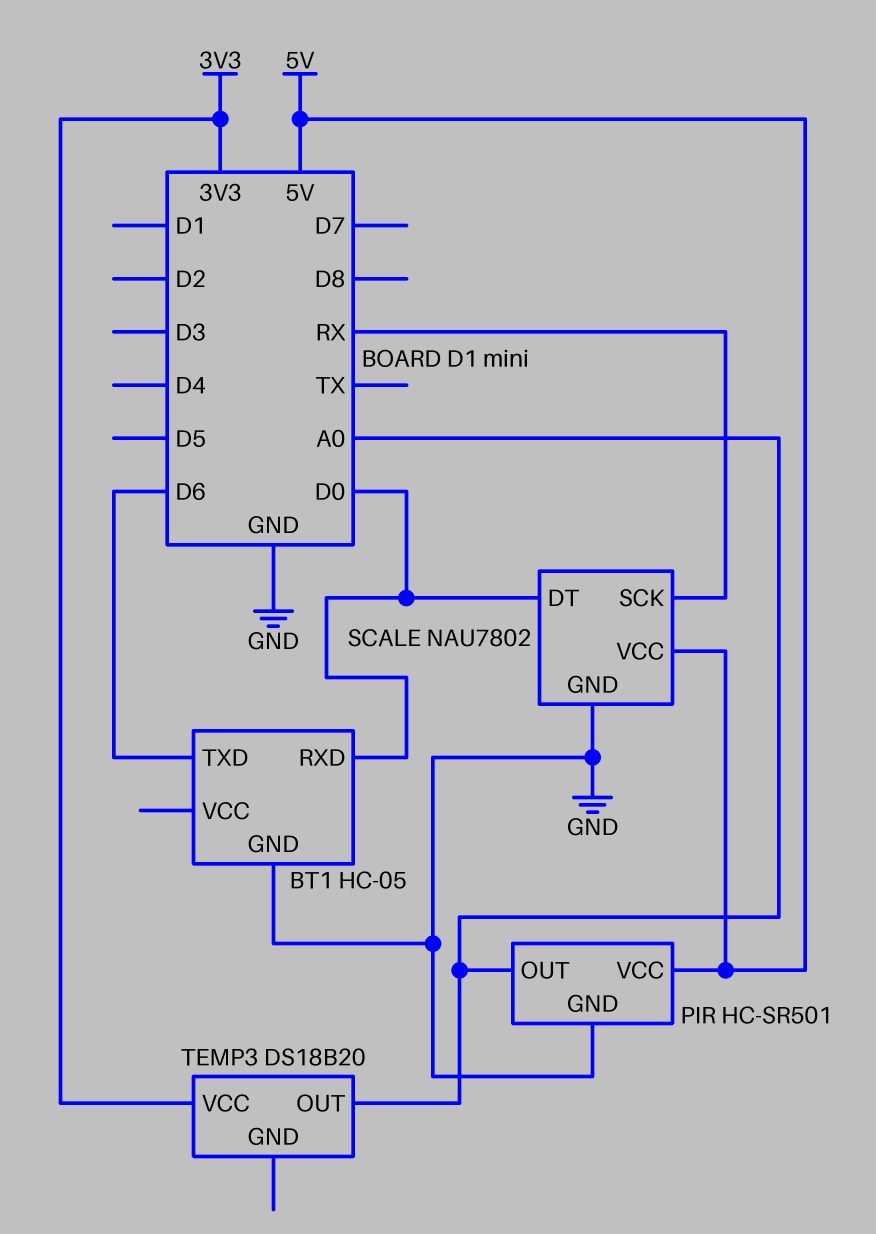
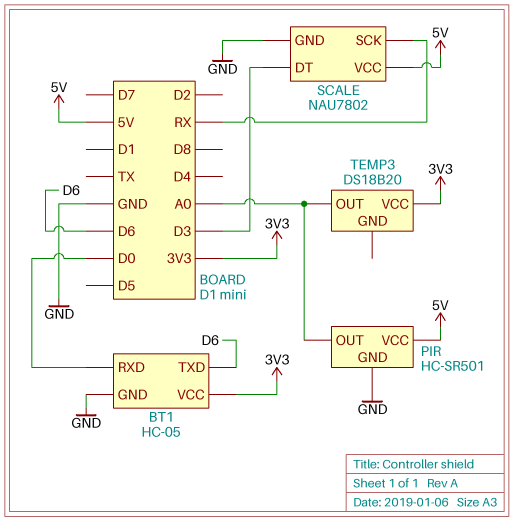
BT1 pin VCC: none -> 3V3
SCALE pin DT: D0 -> D3

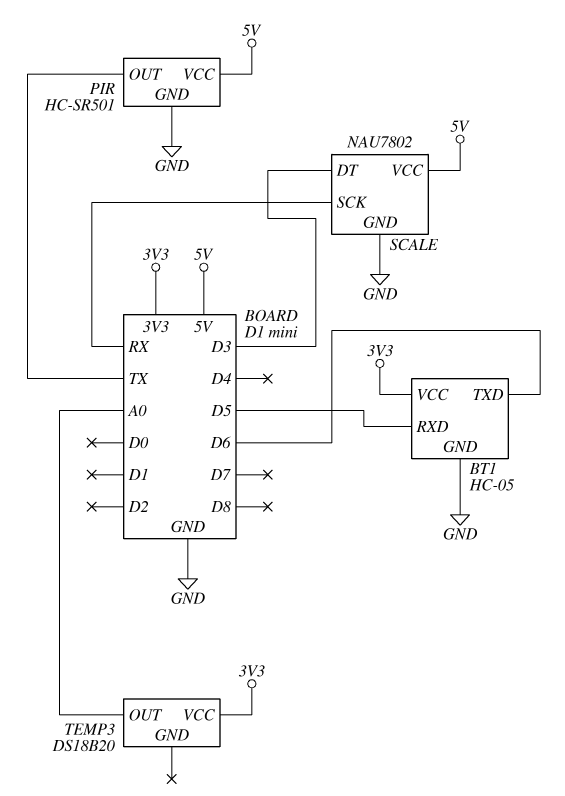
BT1 pin RXD: D0 -> D5
PIR pin OUT: A0 -> TX

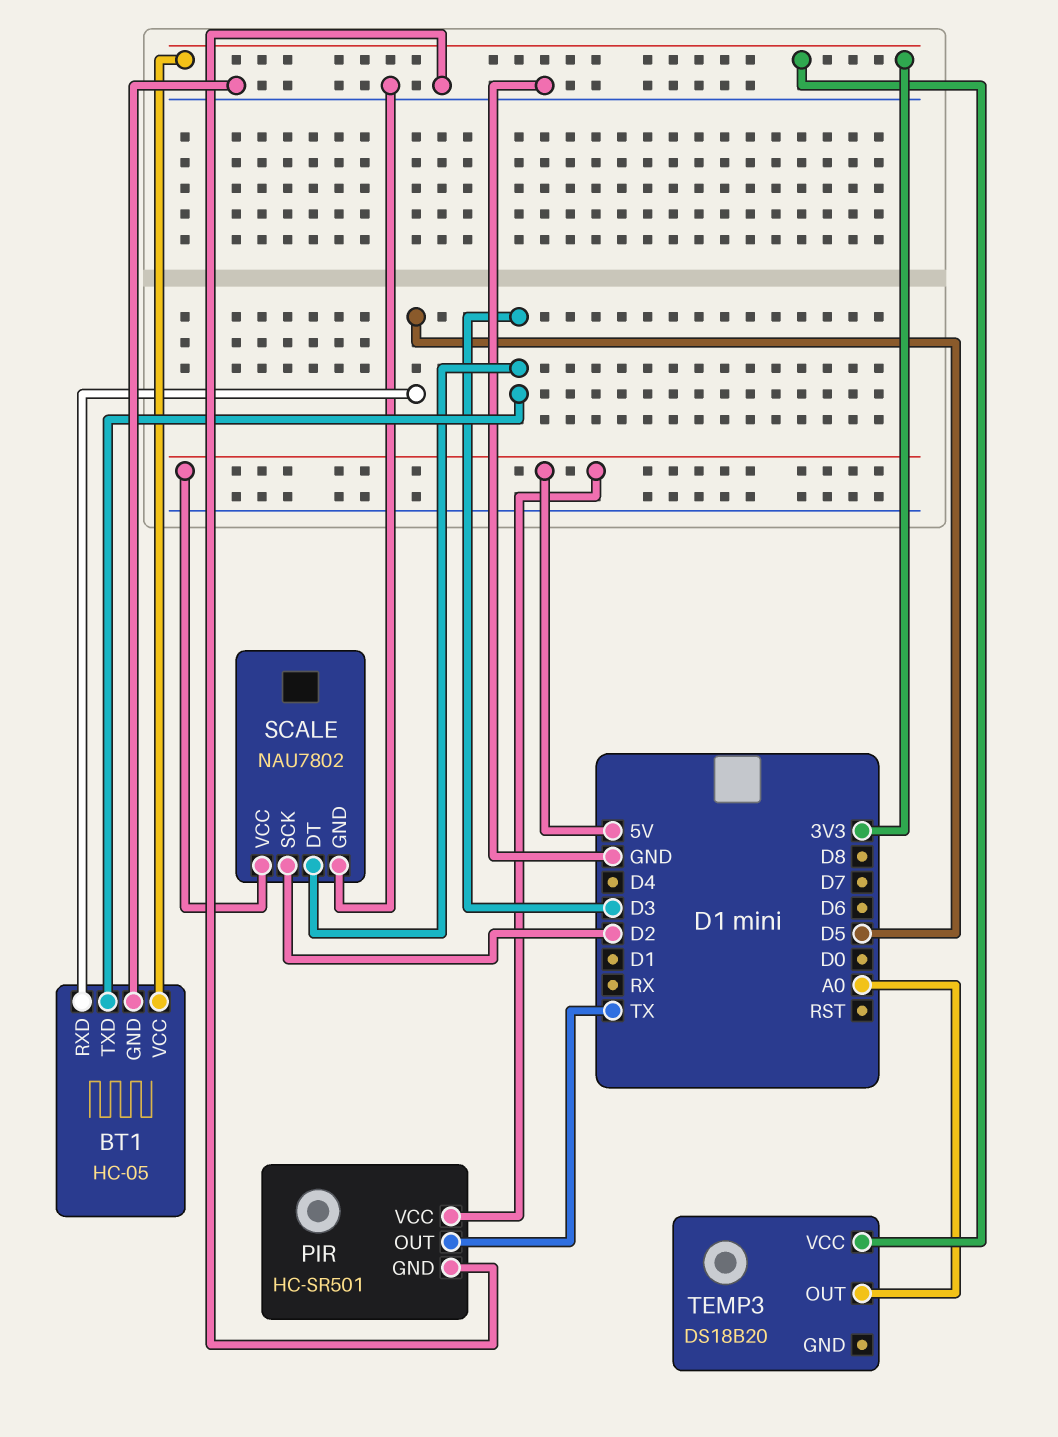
BT1 pin TXD: D6 -> D3
SCALE pin SCK: RX -> D2

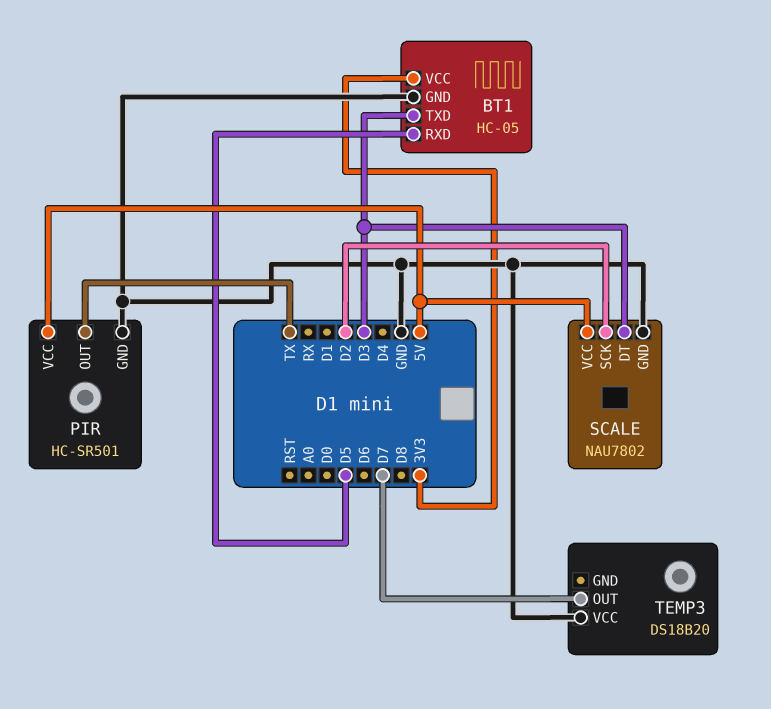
TEMP3 pin OUT: A0 -> D7
TEMP3 pin VCC: 3V3 -> GND

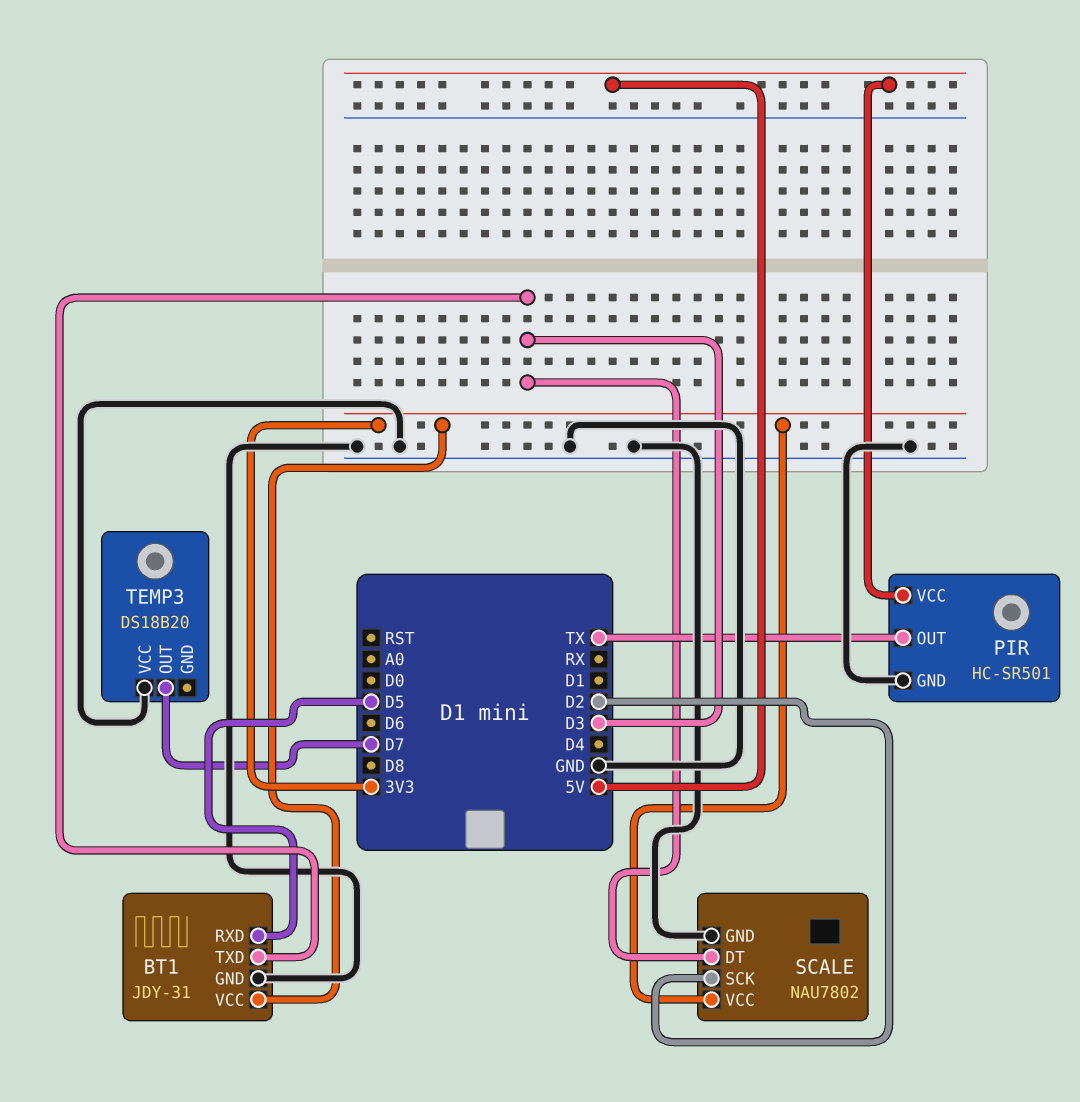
BT1: HC-05 -> JDY-31
SCALE pin VCC: 5V -> 3V3

